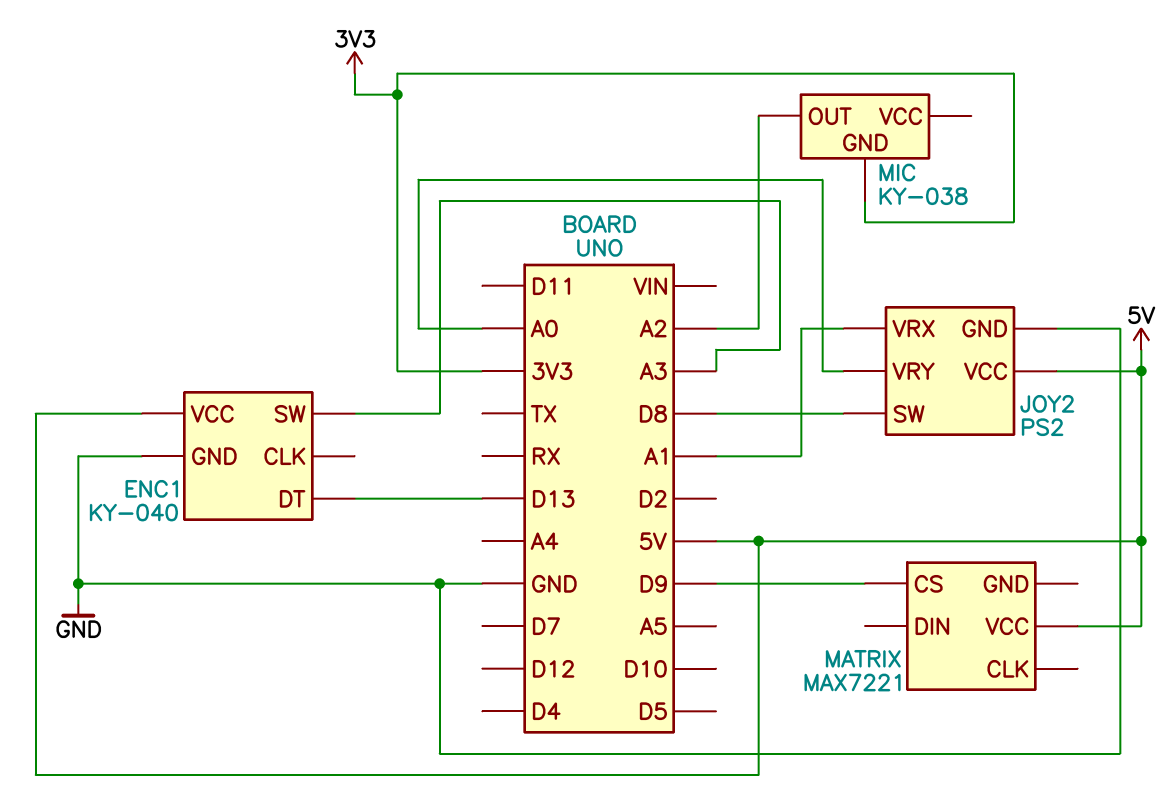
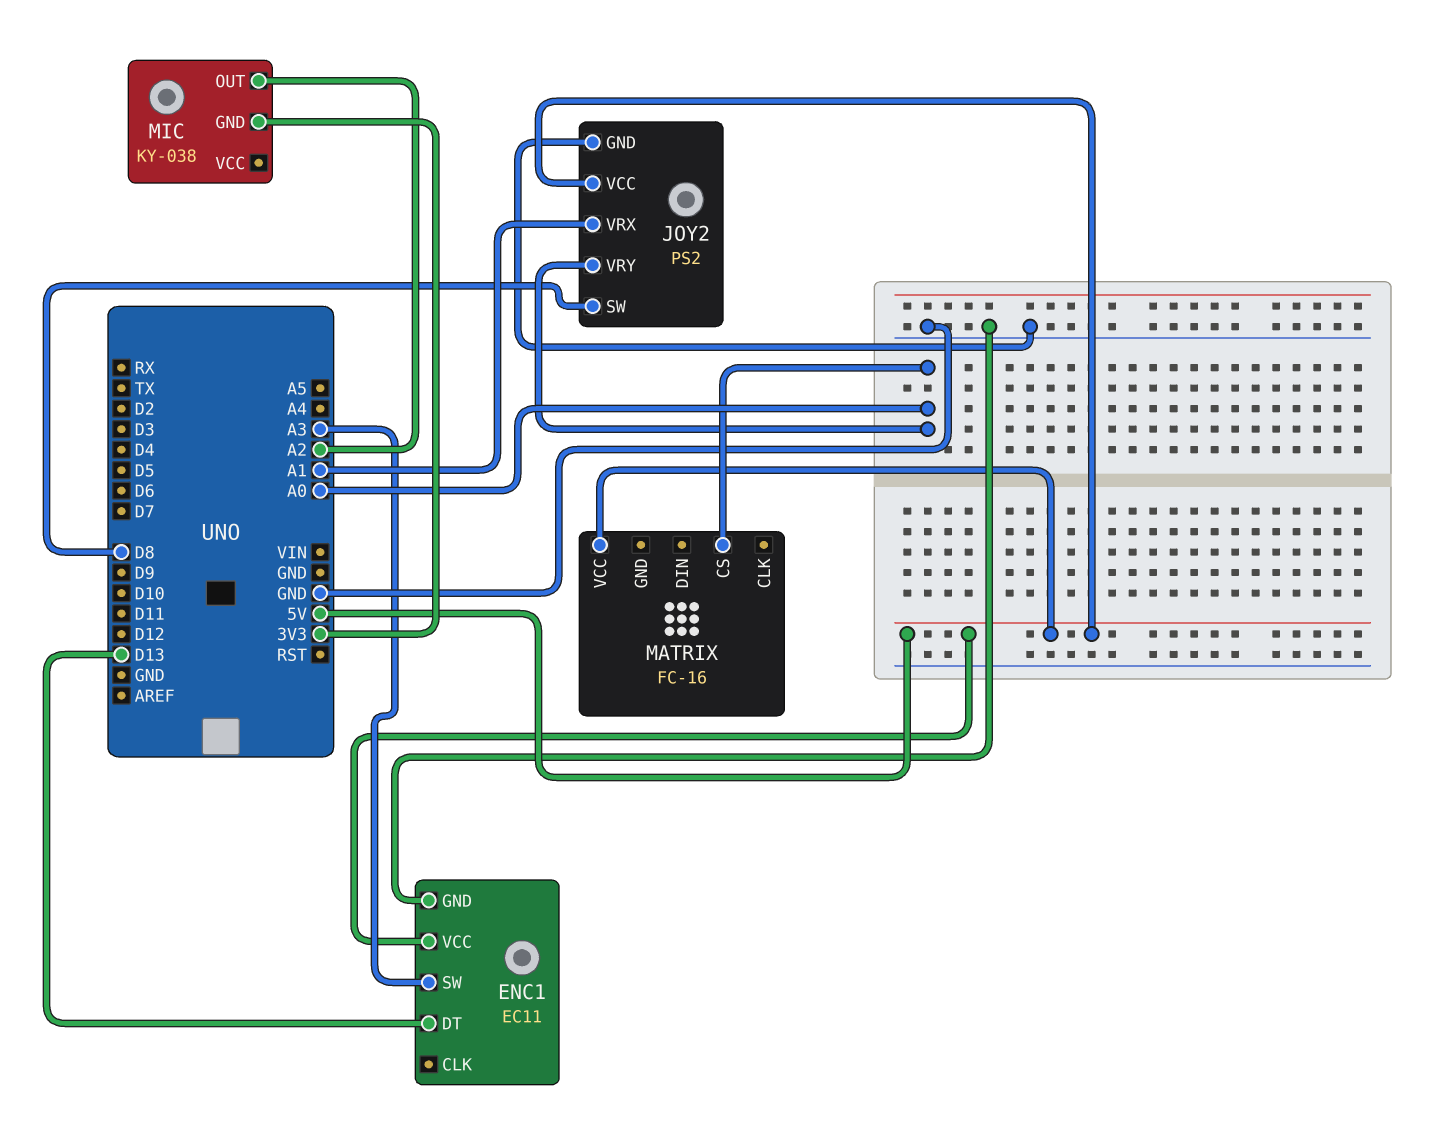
ENC1: KY-040 -> EC11
MATRIX: MAX7221 -> FC-16
MATRIX pin CS: D9 -> A0

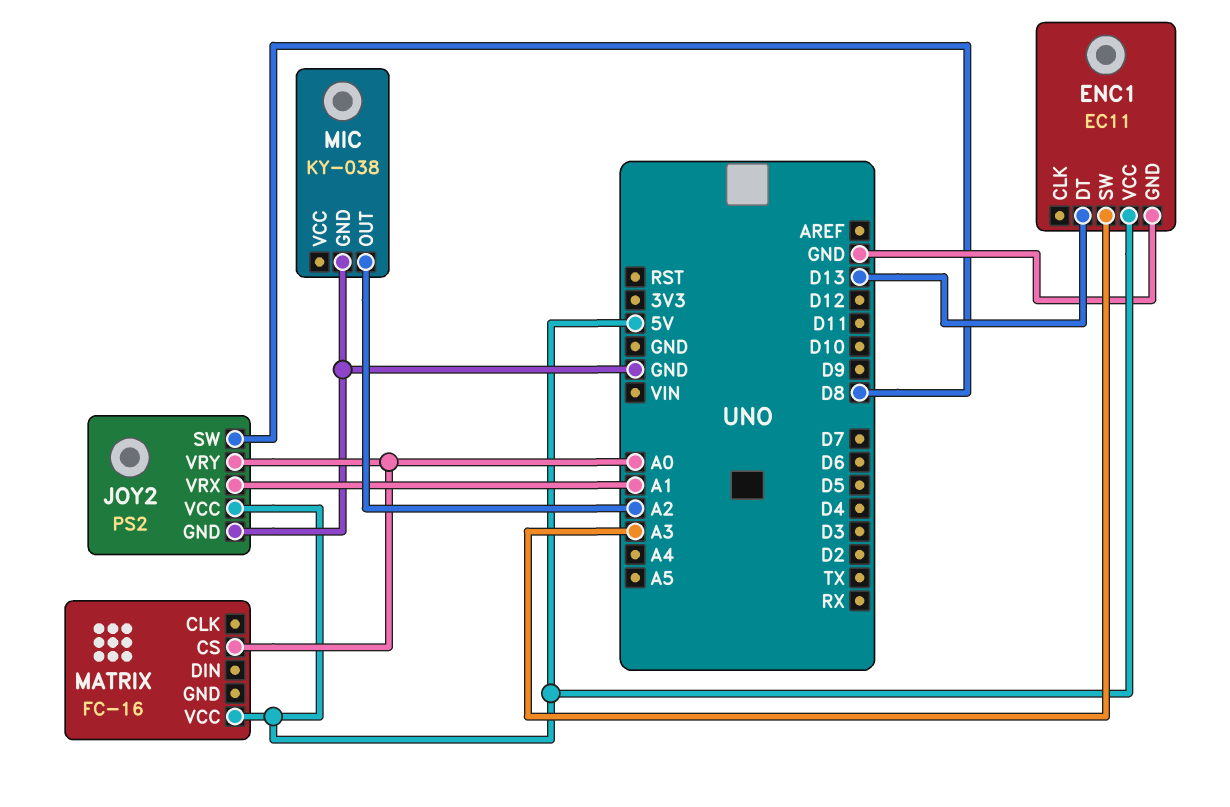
MIC pin GND: 3V3 -> GND

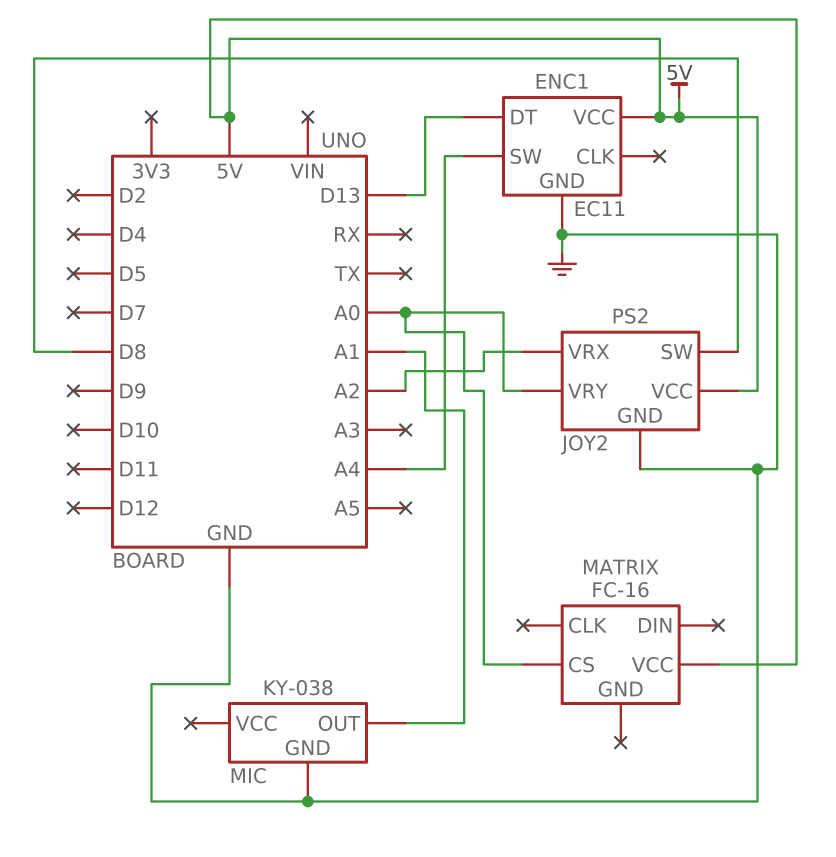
ENC1 pin SW: A3 -> A4
JOY2 pin VRX: A1 -> A2
MIC pin OUT: A2 -> A1

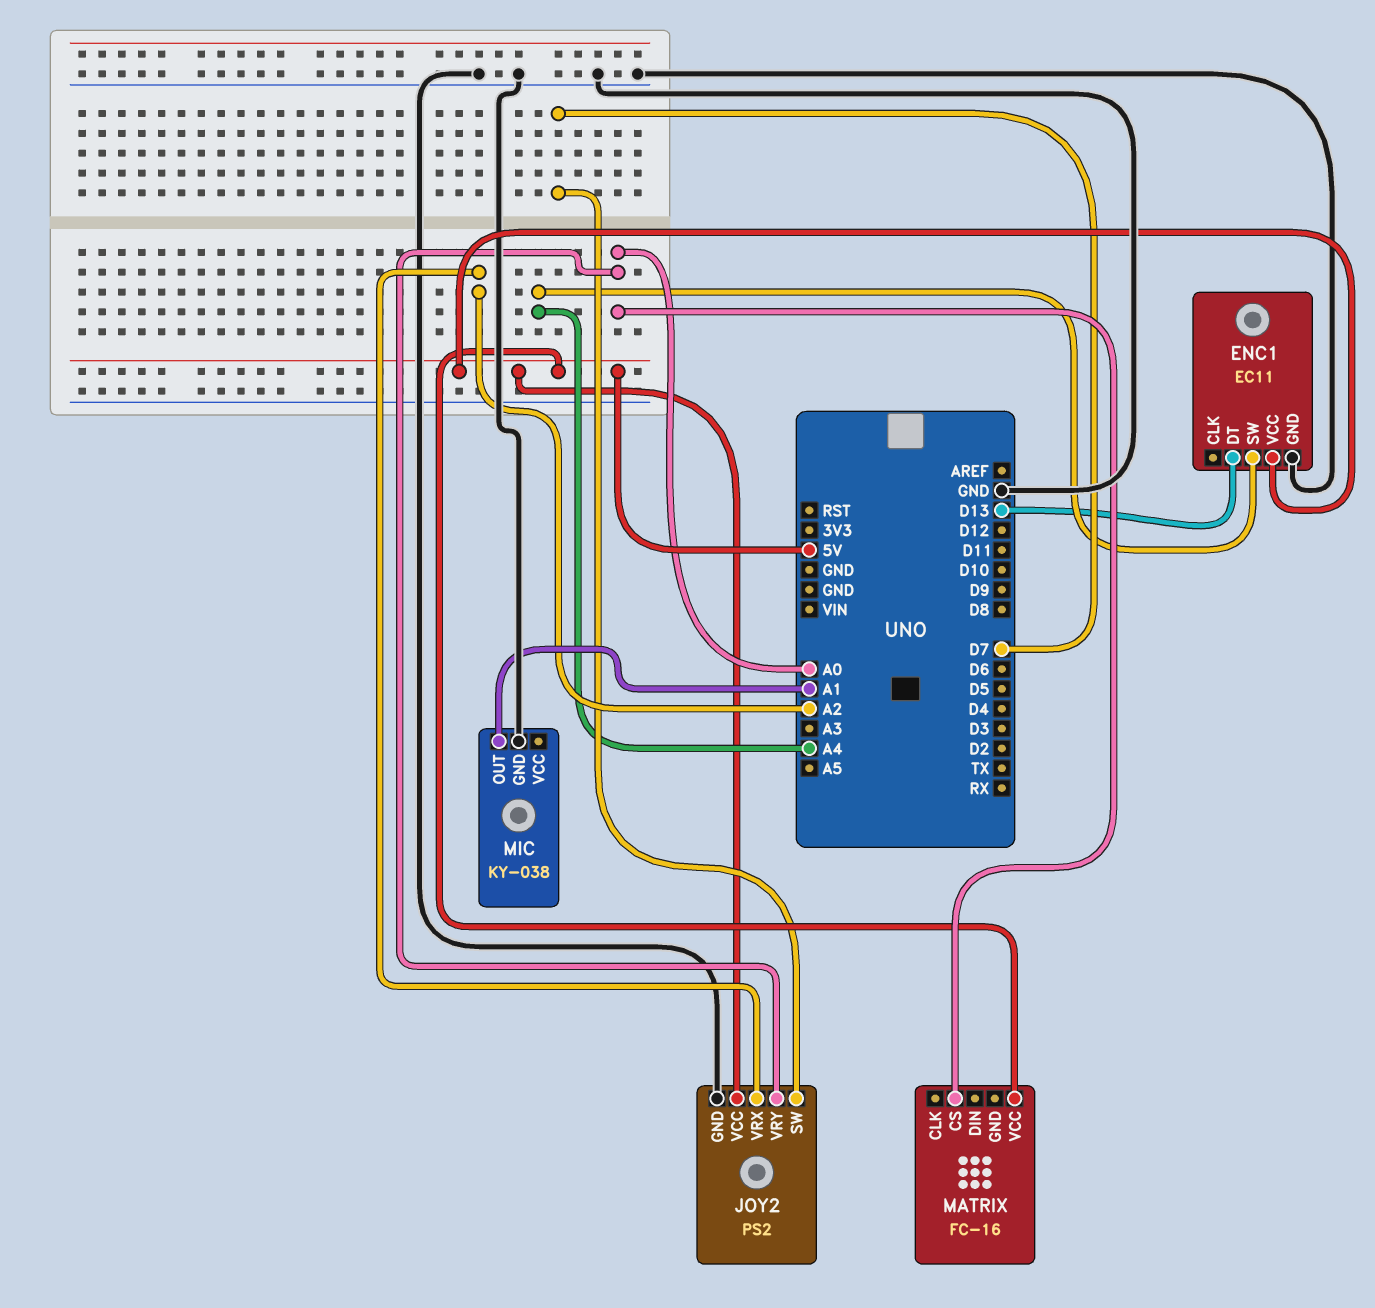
JOY2 pin SW: D8 -> D7

